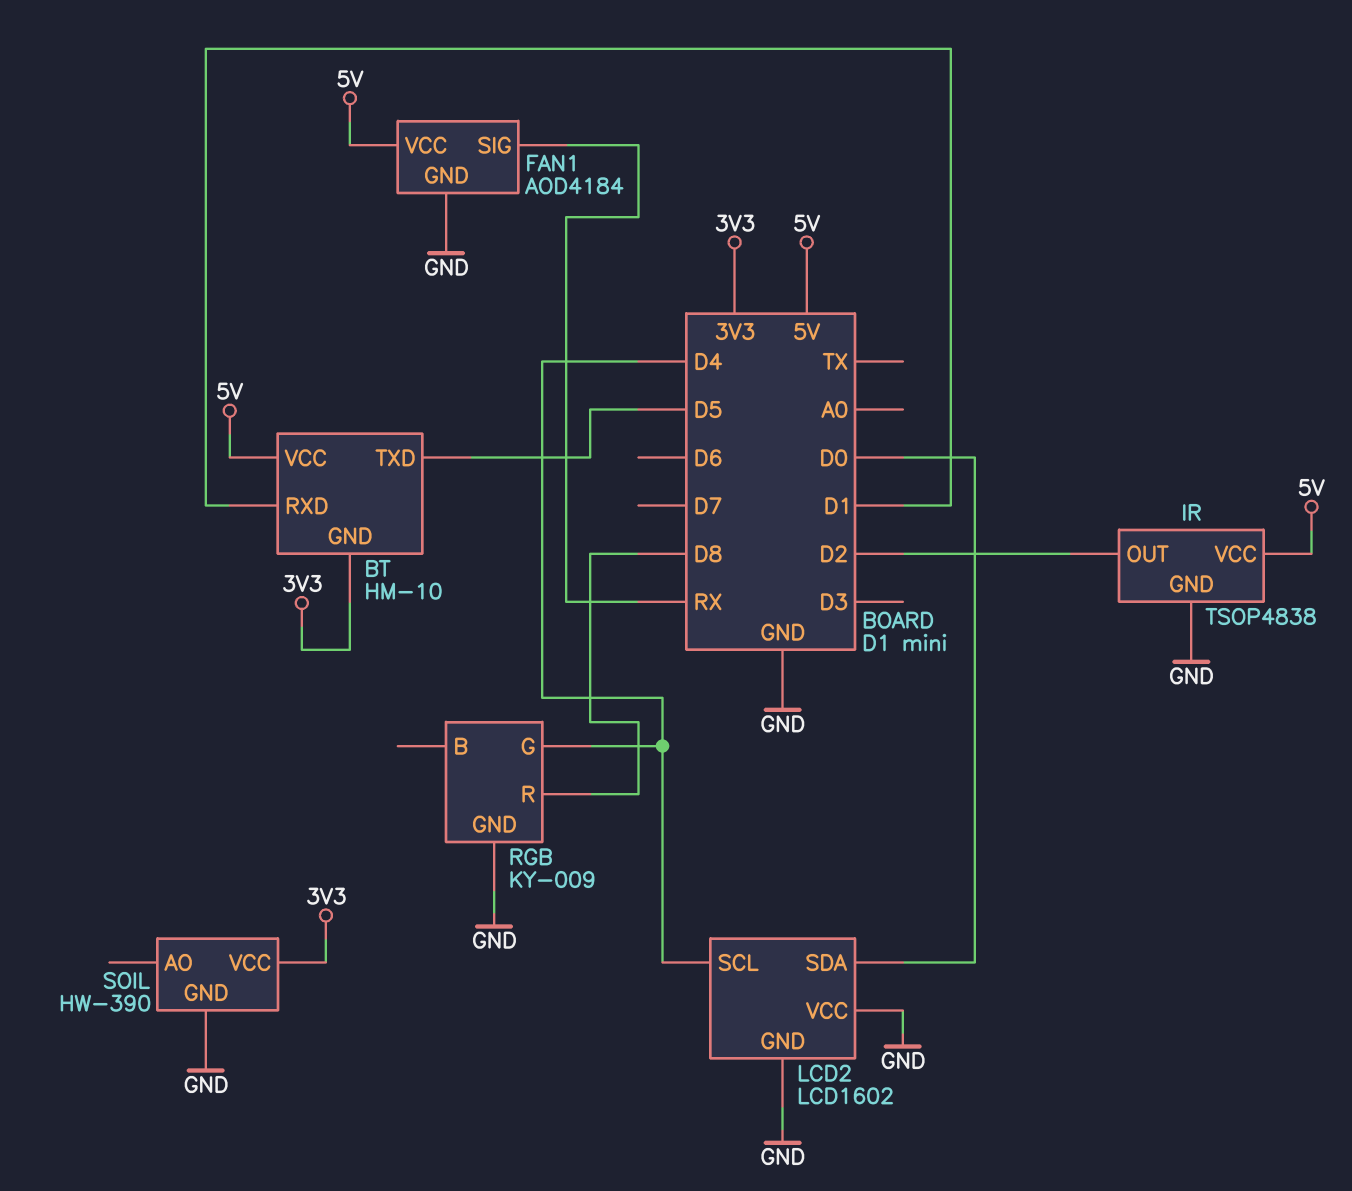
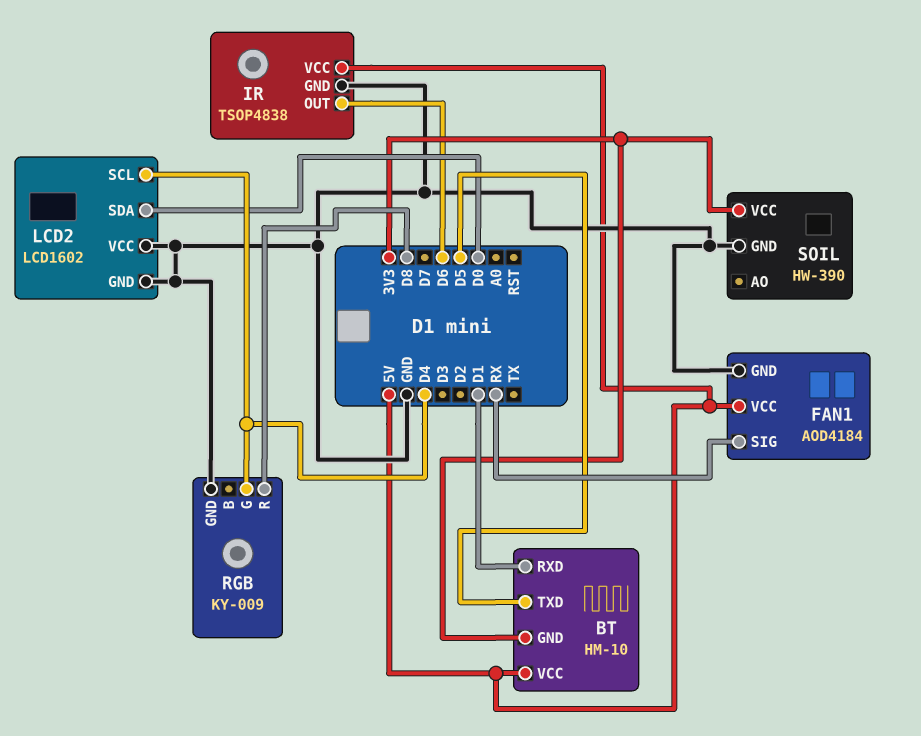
IR pin OUT: D2 -> D6

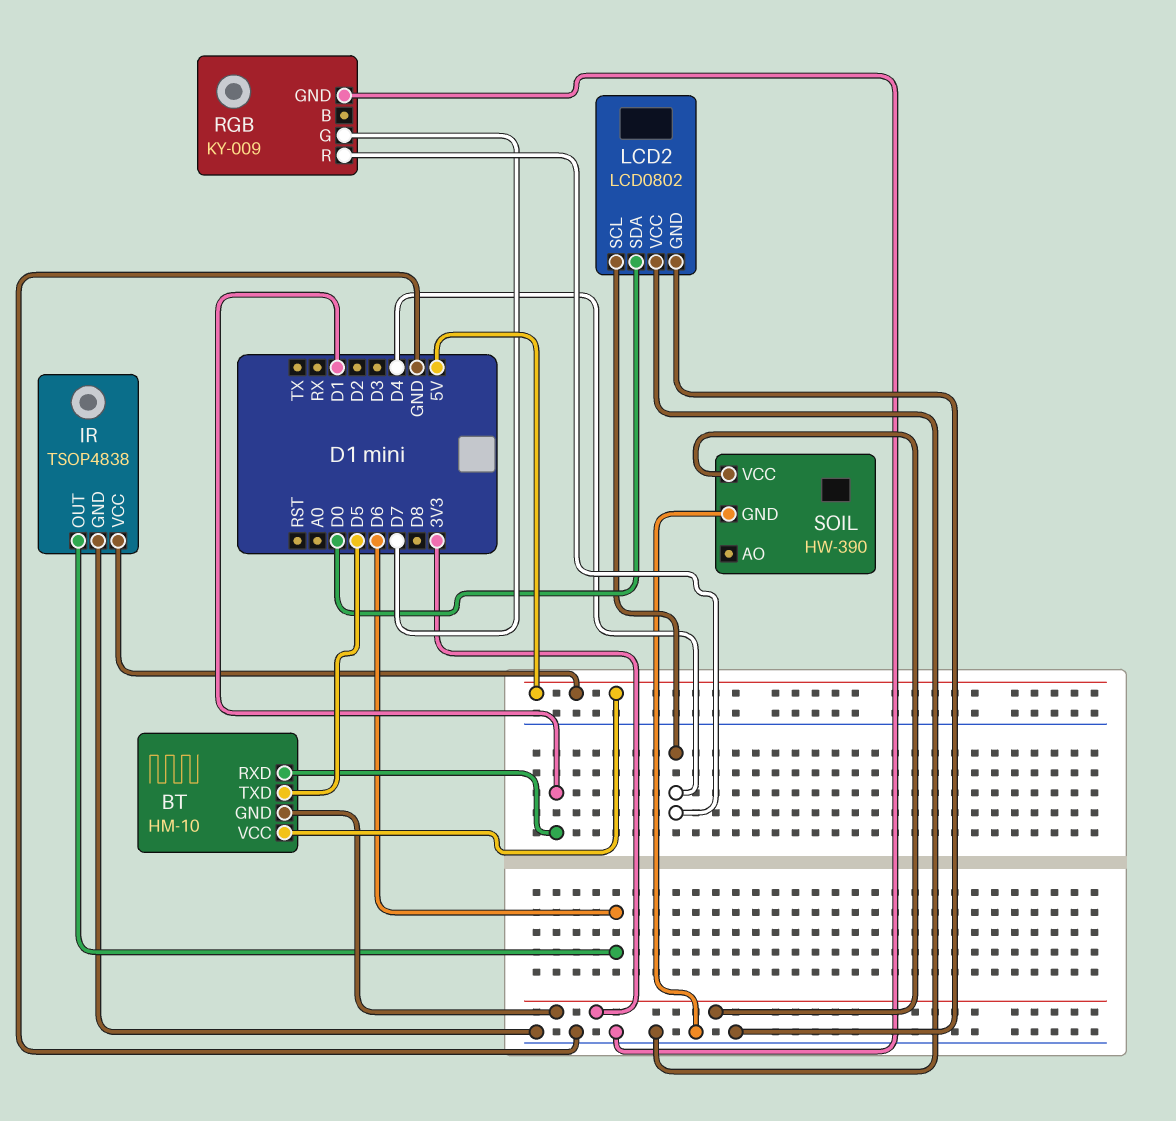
FAN1: AOD4184 -> none
FAN1 pin GND: GND -> none
FAN1 pin SIG: RX -> none
FAN1 pin VCC: 5V -> none
LCD2: LCD1602 -> LCD0802
RGB pin G: D4 -> D7
RGB pin R: D8 -> D4

